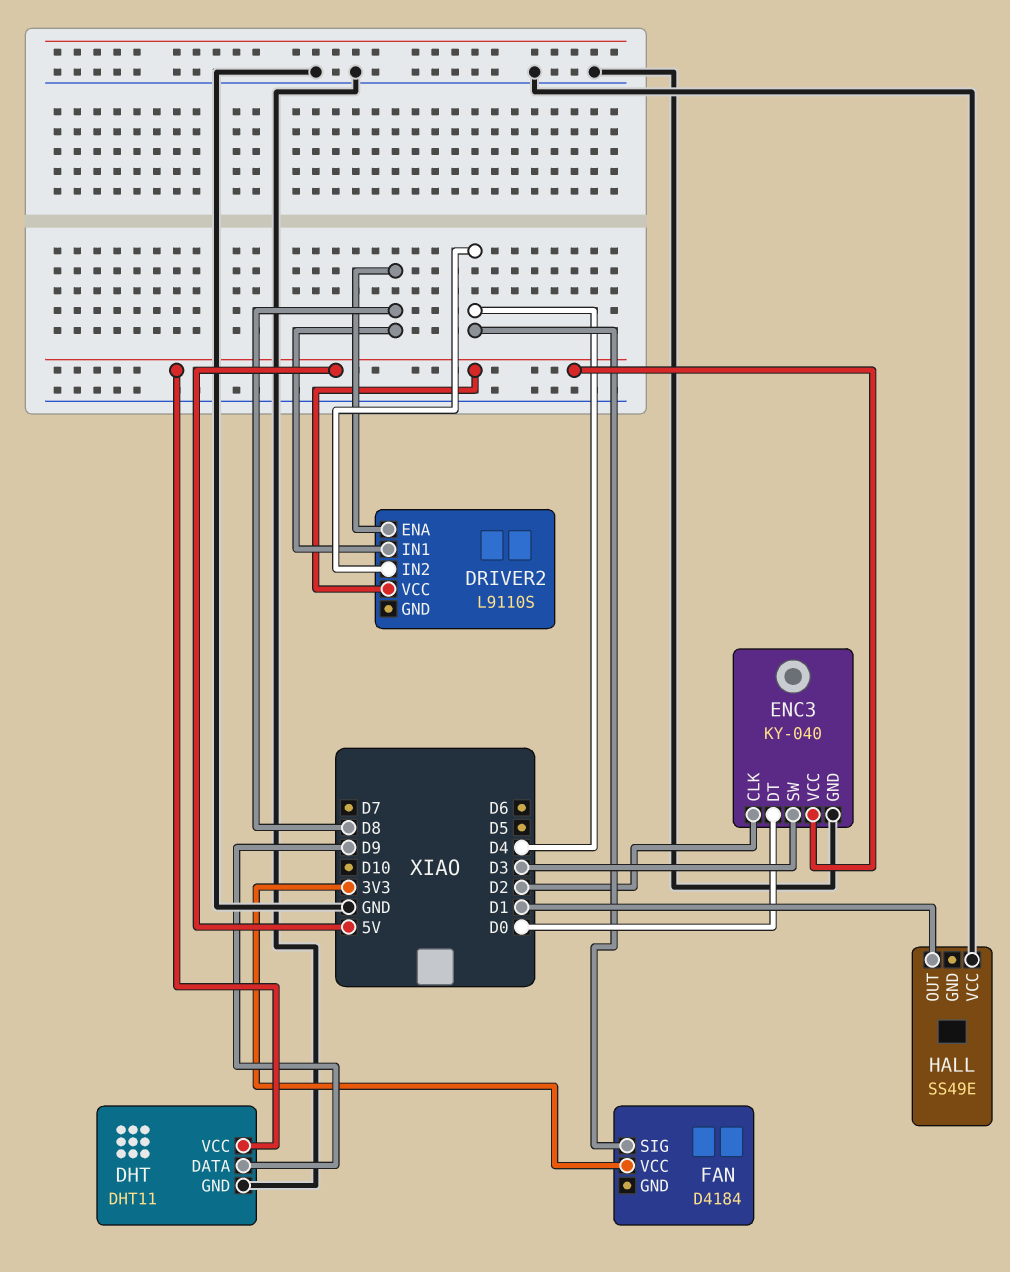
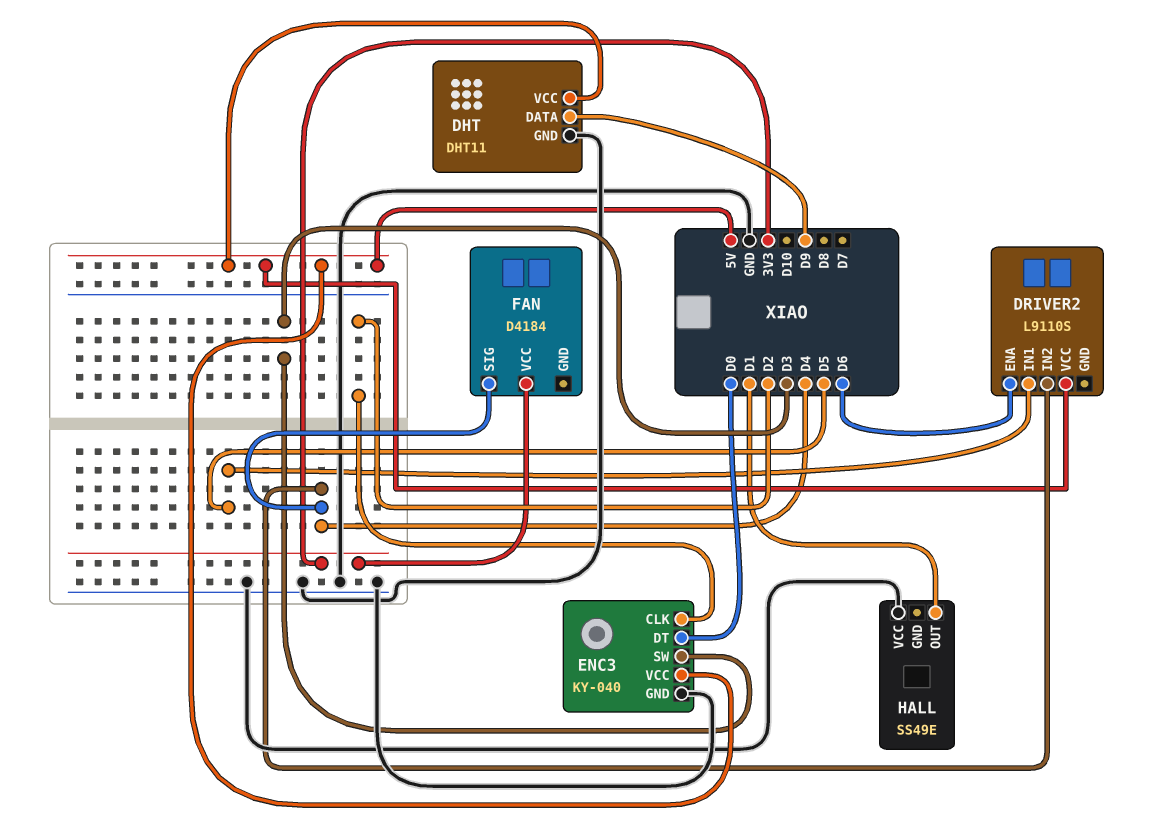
DRIVER2 pin ENA: D8 -> D6
DRIVER2 pin IN1: D8 -> D5

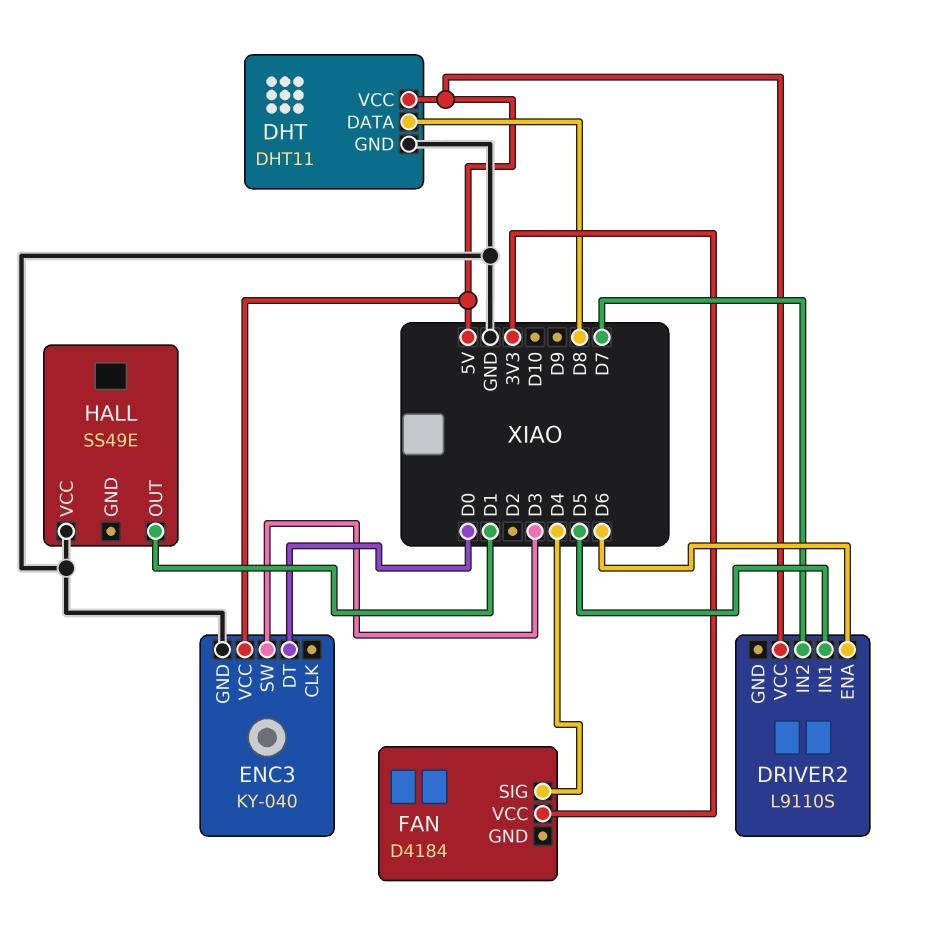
DHT pin DATA: D9 -> D8
DRIVER2 pin IN2: D4 -> D7
ENC3 pin CLK: D2 -> none

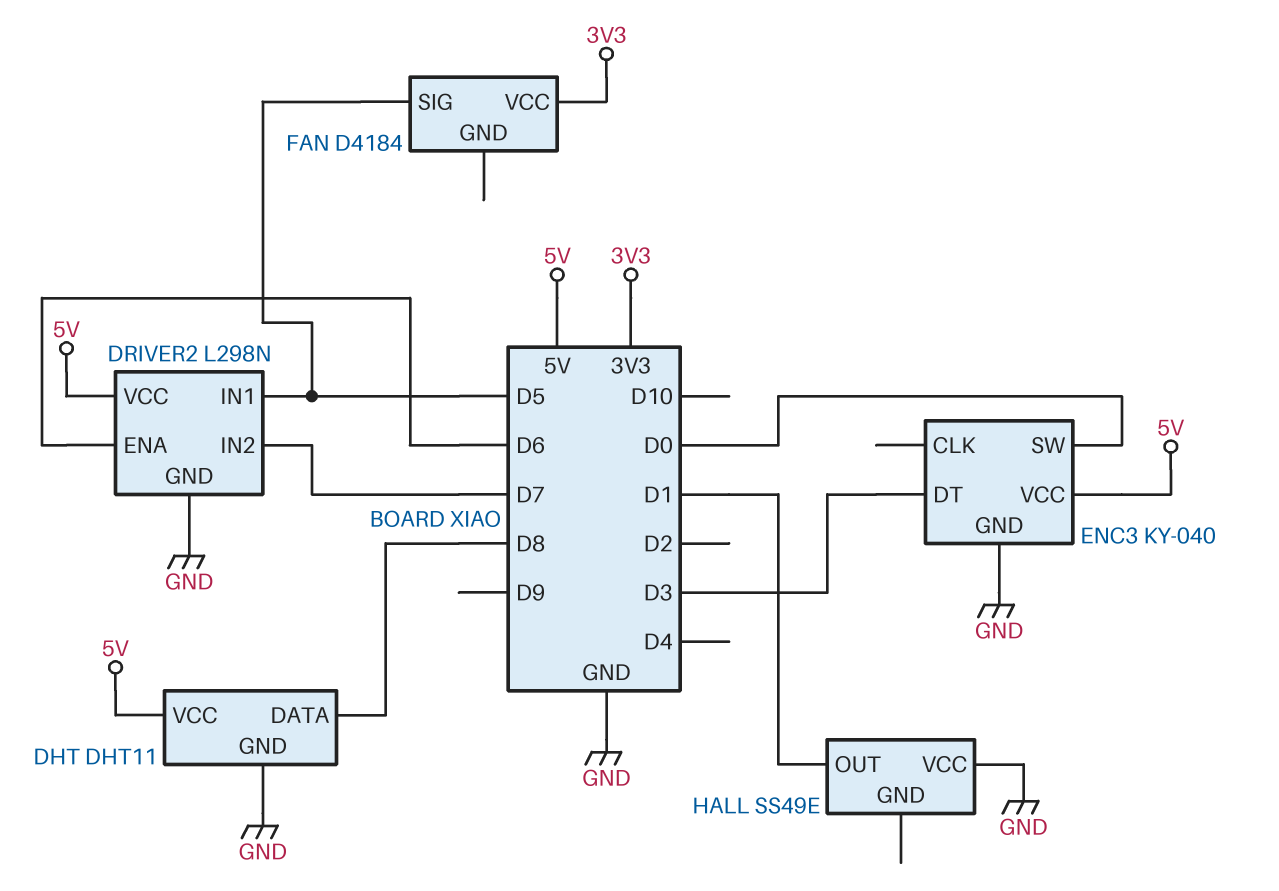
DRIVER2: L9110S -> L298N
DRIVER2 pin GND: none -> GND
ENC3 pin DT: D0 -> D3
ENC3 pin SW: D3 -> D0
FAN pin SIG: D4 -> D5

